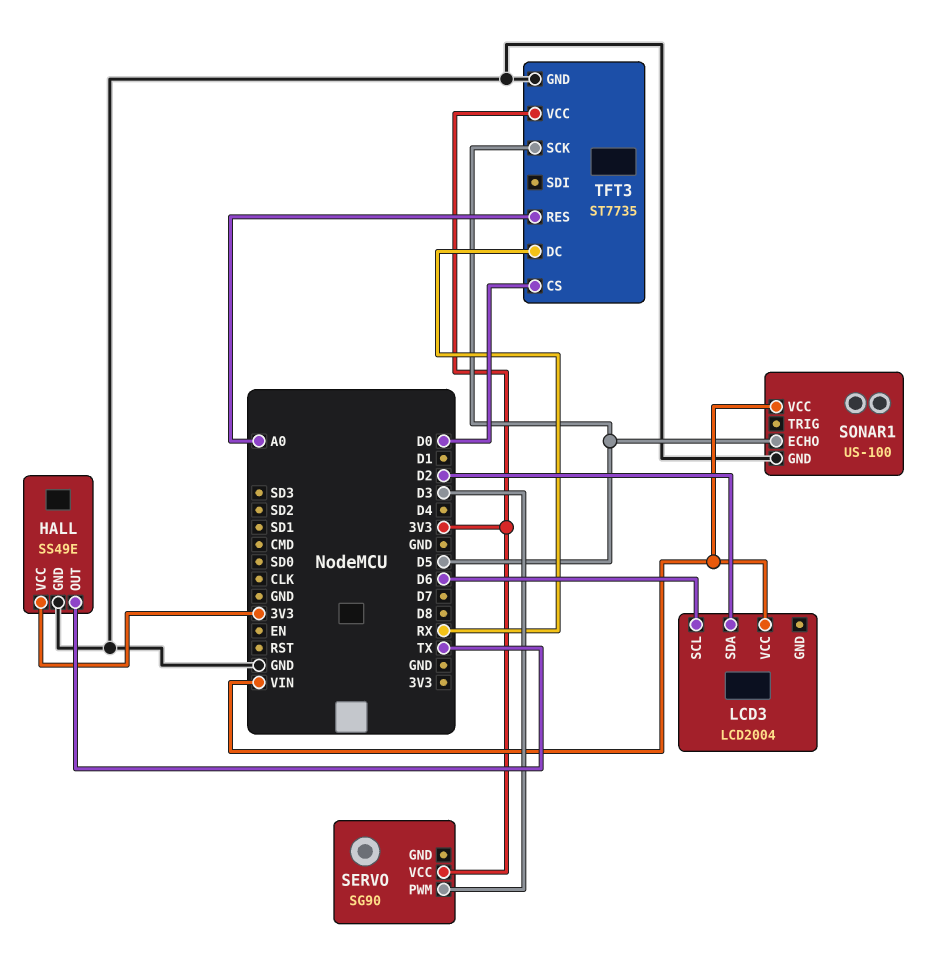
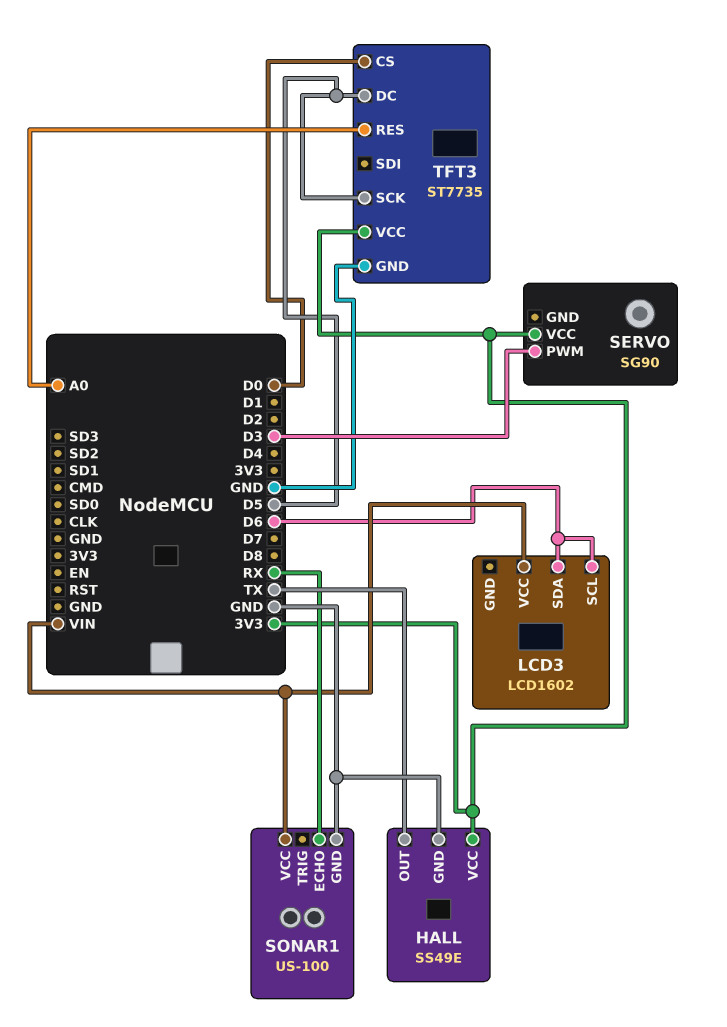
LCD3: LCD2004 -> LCD1602
LCD3 pin SDA: D2 -> D6
SONAR1 pin ECHO: D5 -> RX
TFT3 pin DC: RX -> D5

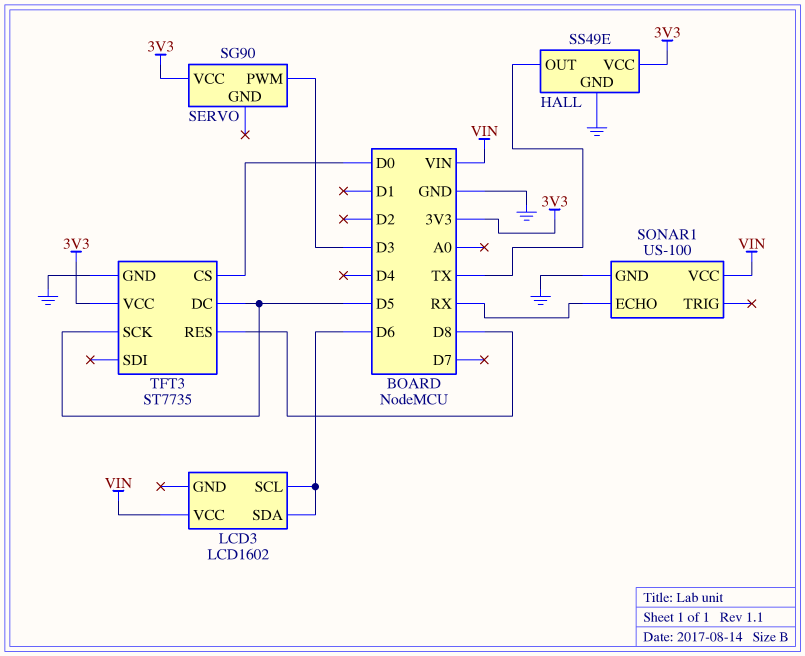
TFT3 pin RES: A0 -> D8

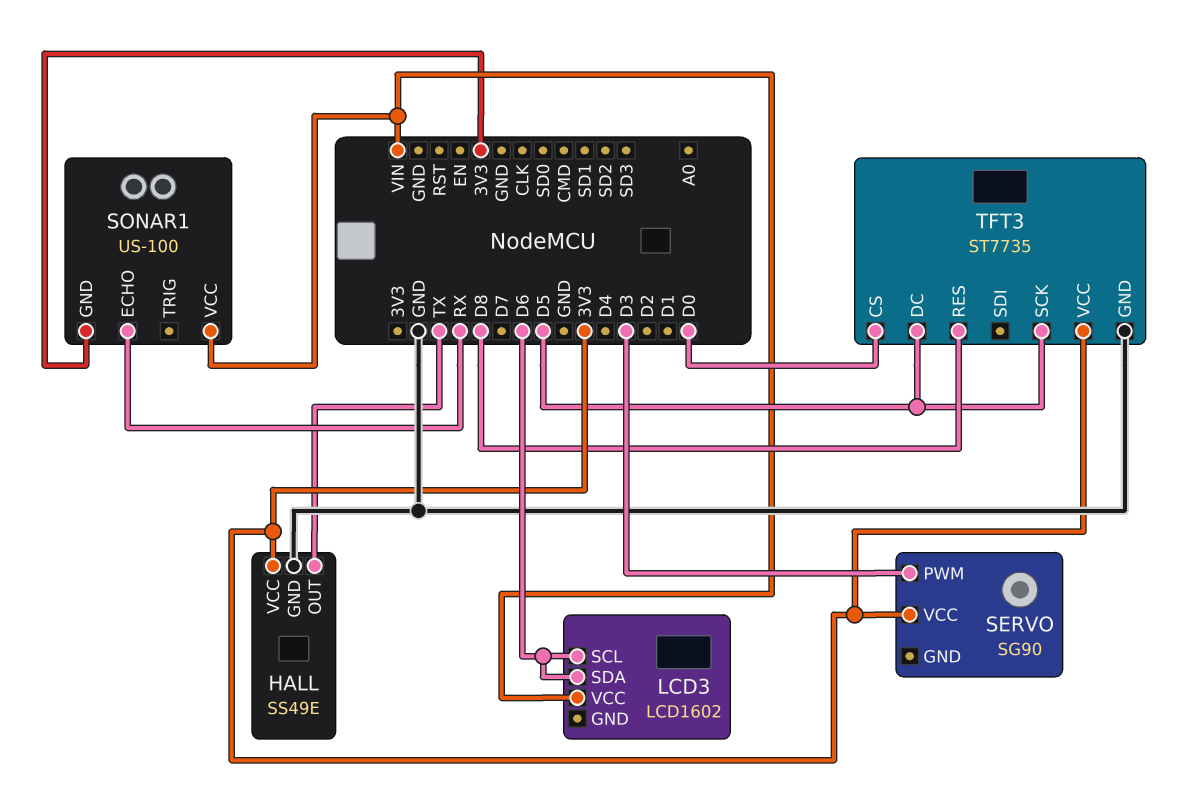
SONAR1 pin GND: GND -> 3V3

